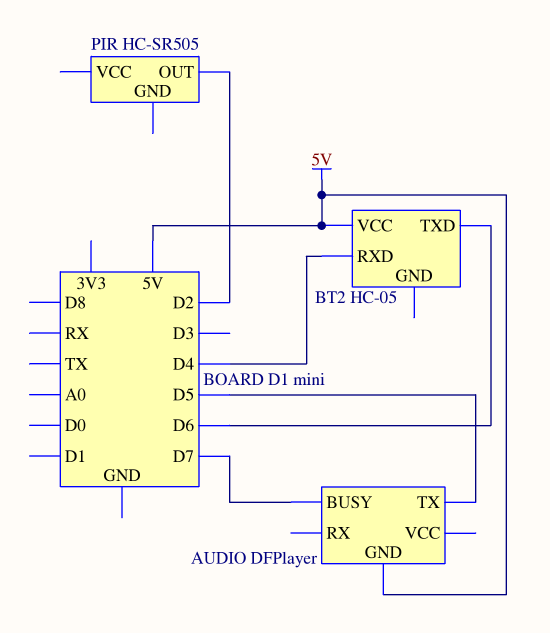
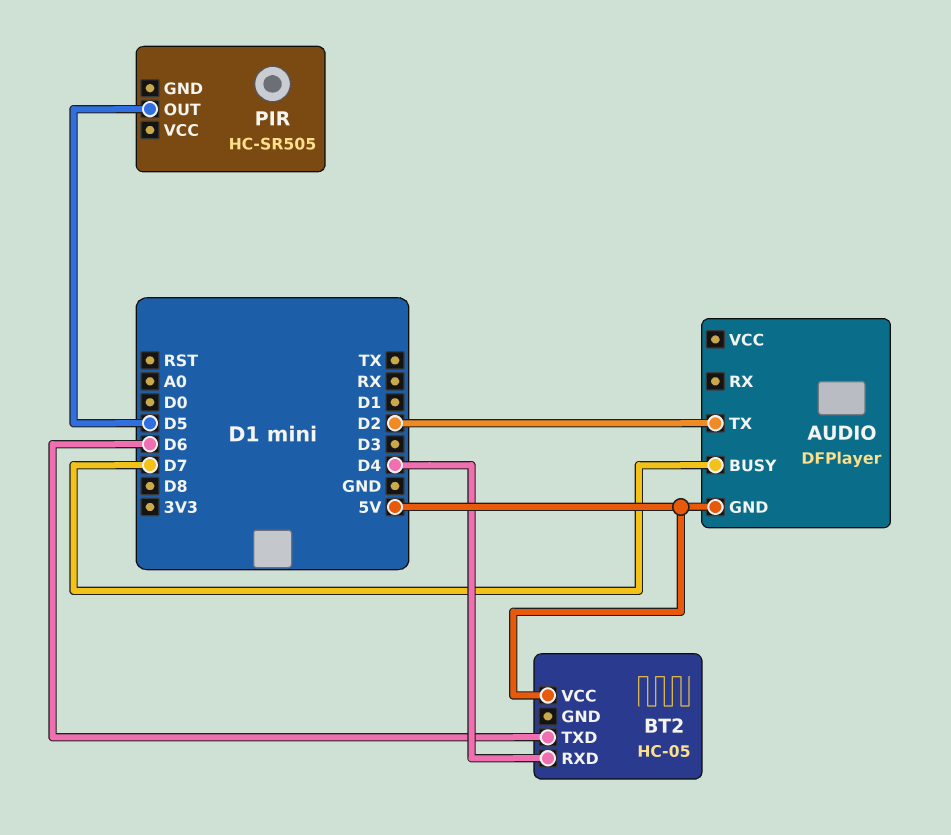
AUDIO pin TX: D5 -> D2
PIR pin OUT: D2 -> D5

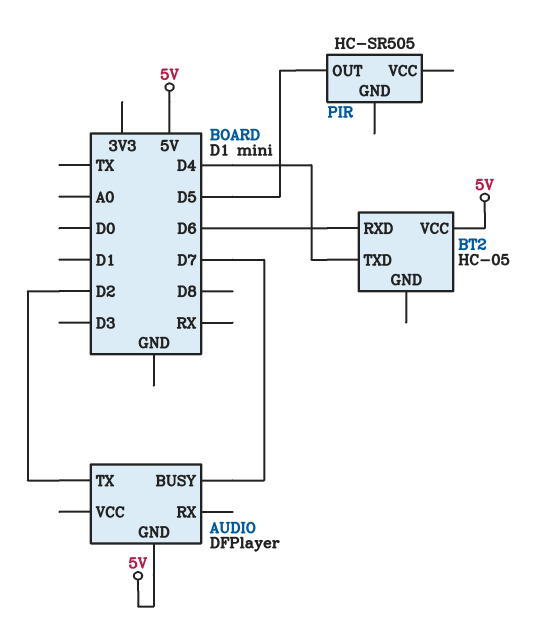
BT2 pin RXD: D4 -> D6
BT2 pin TXD: D6 -> D4

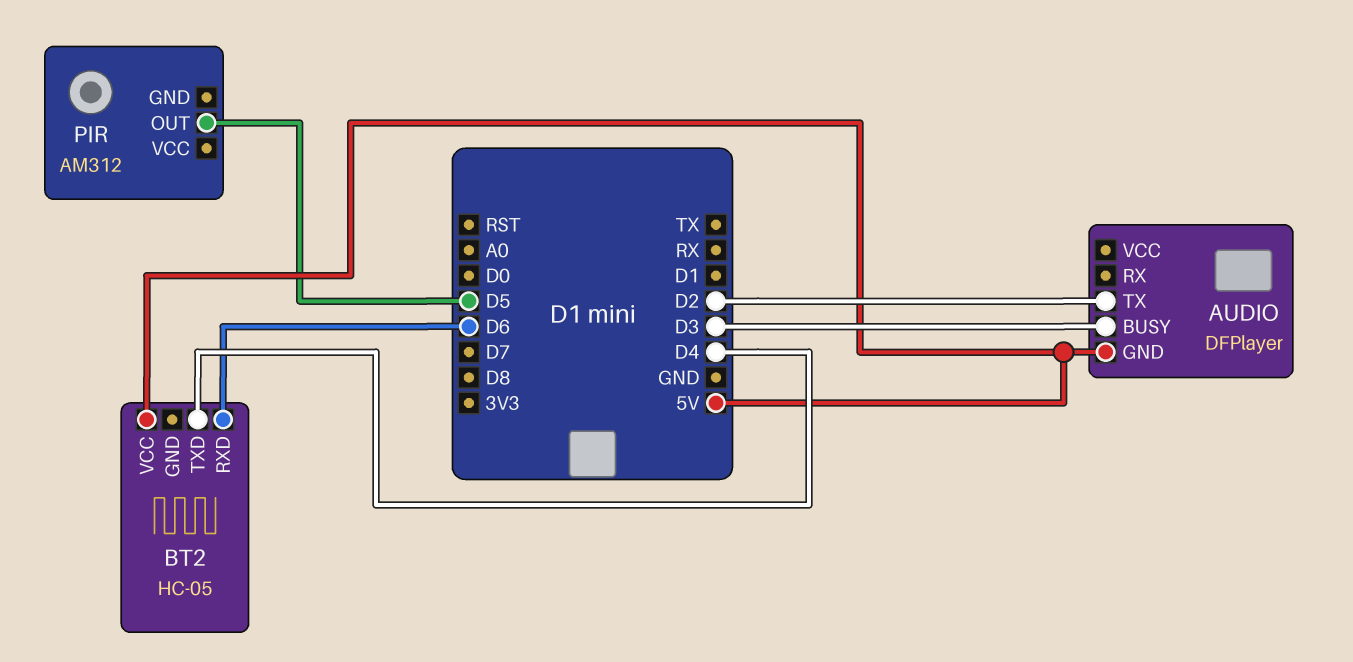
AUDIO pin BUSY: D7 -> D3
PIR: HC-SR505 -> AM312

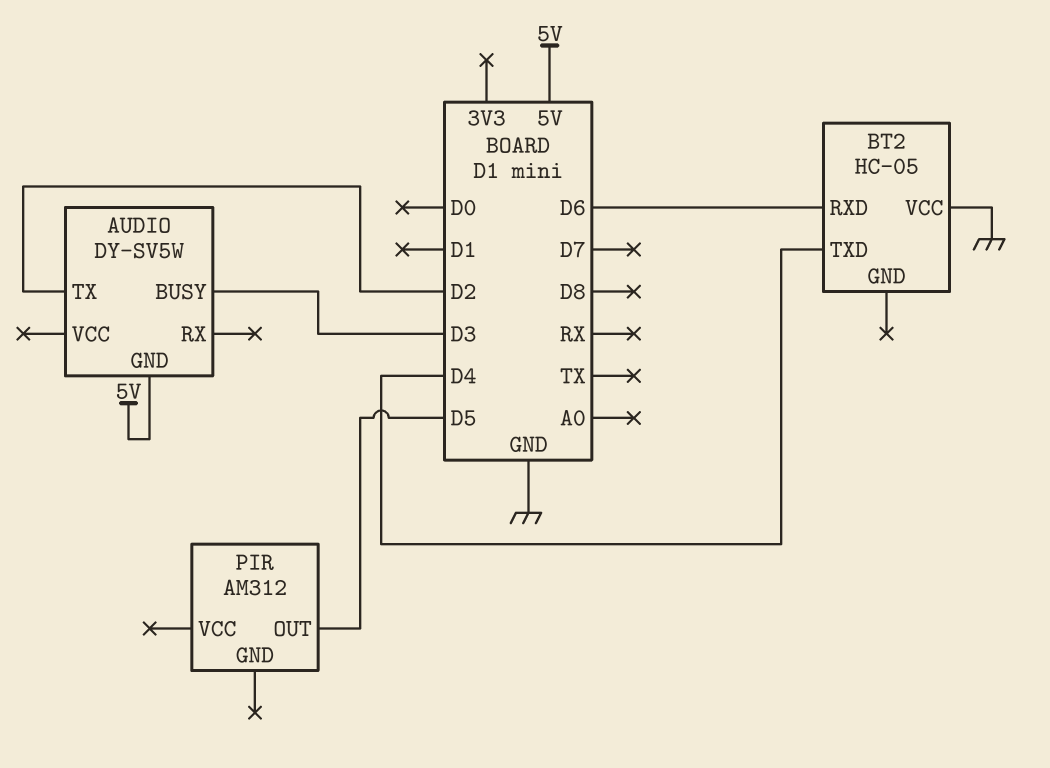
AUDIO: DFPlayer -> DY-SV5W
BT2 pin VCC: 5V -> GND

